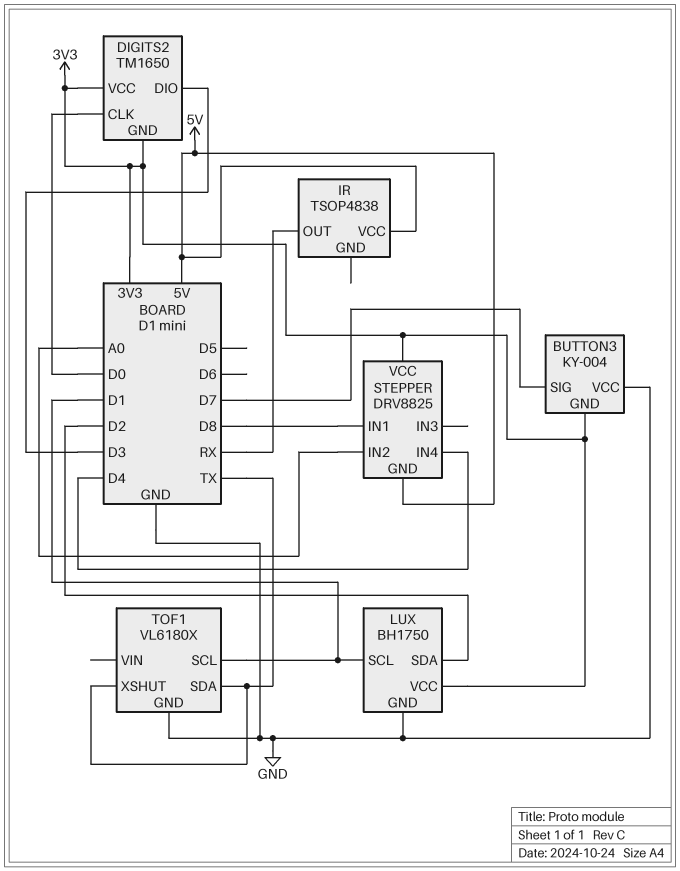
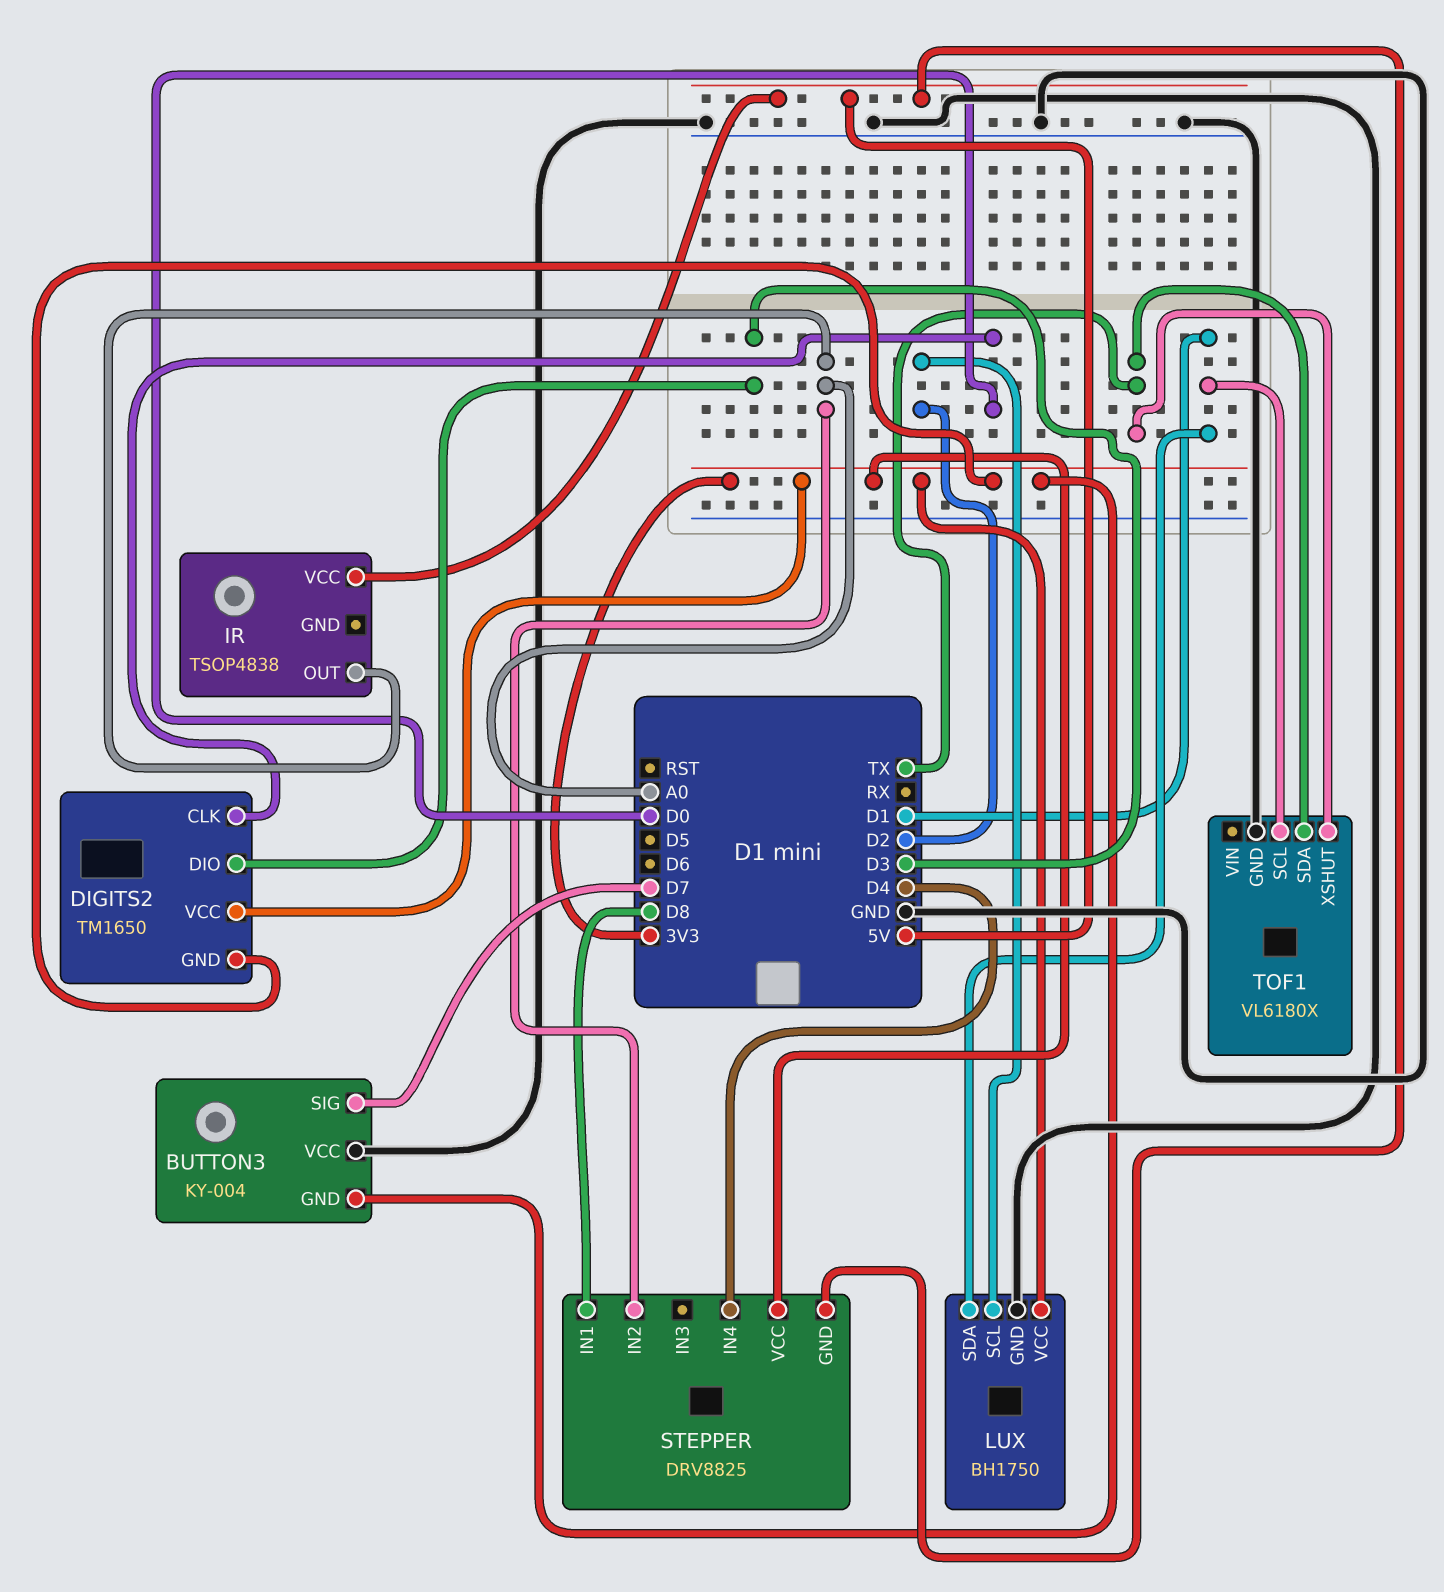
IR pin OUT: RX -> A0
LUX pin SCL: D1 -> D2
LUX pin SDA: D2 -> D1

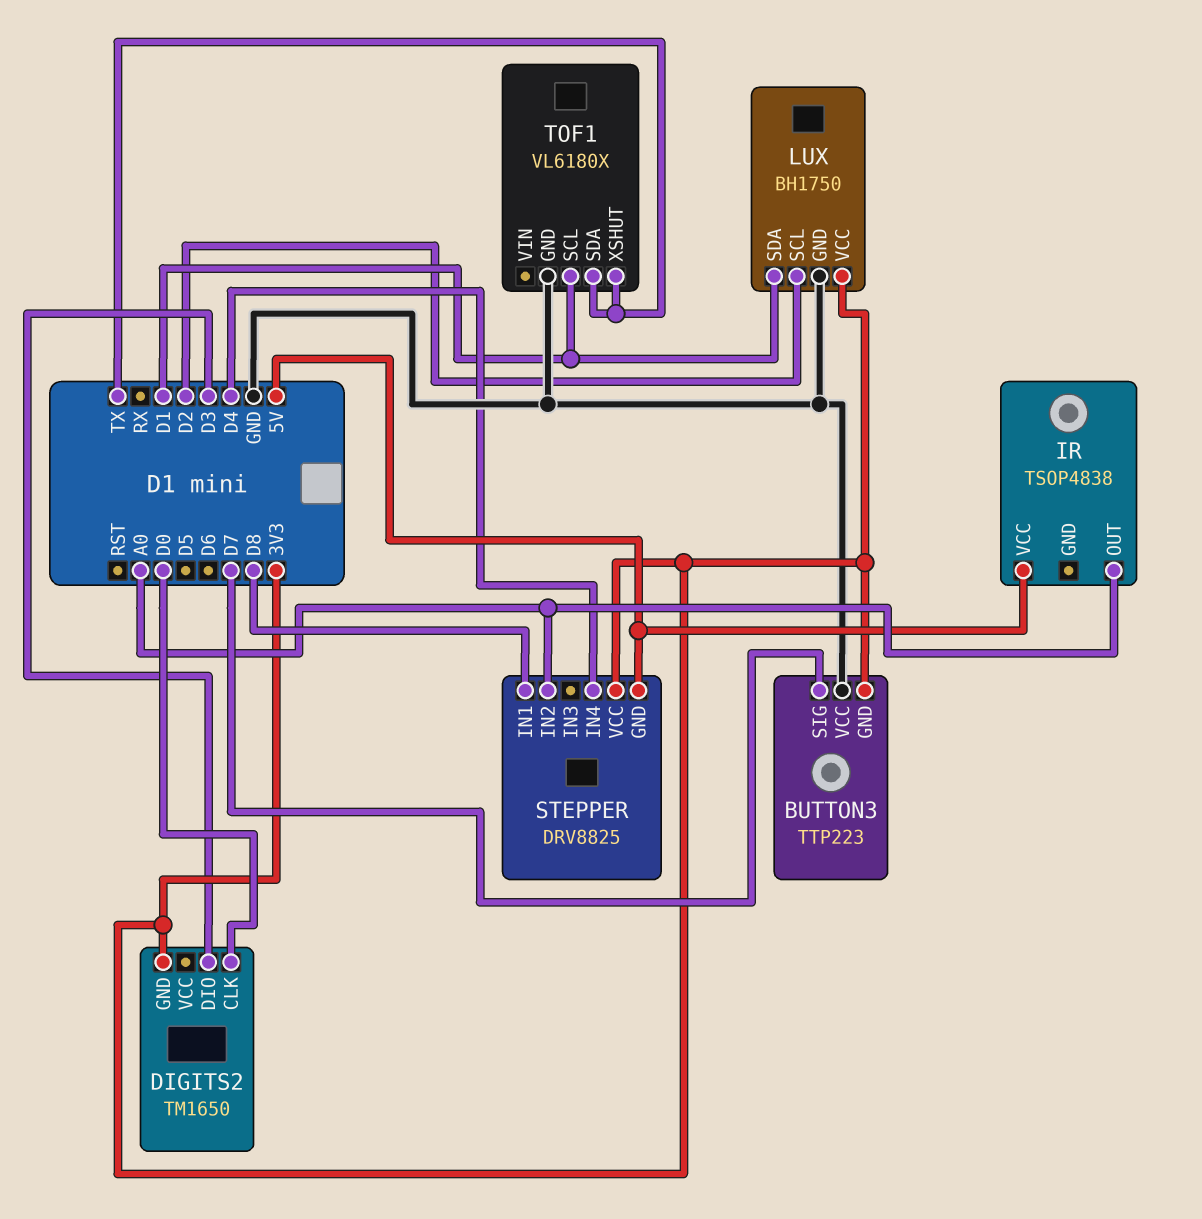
BUTTON3: KY-004 -> TTP223
DIGITS2 pin VCC: 3V3 -> none

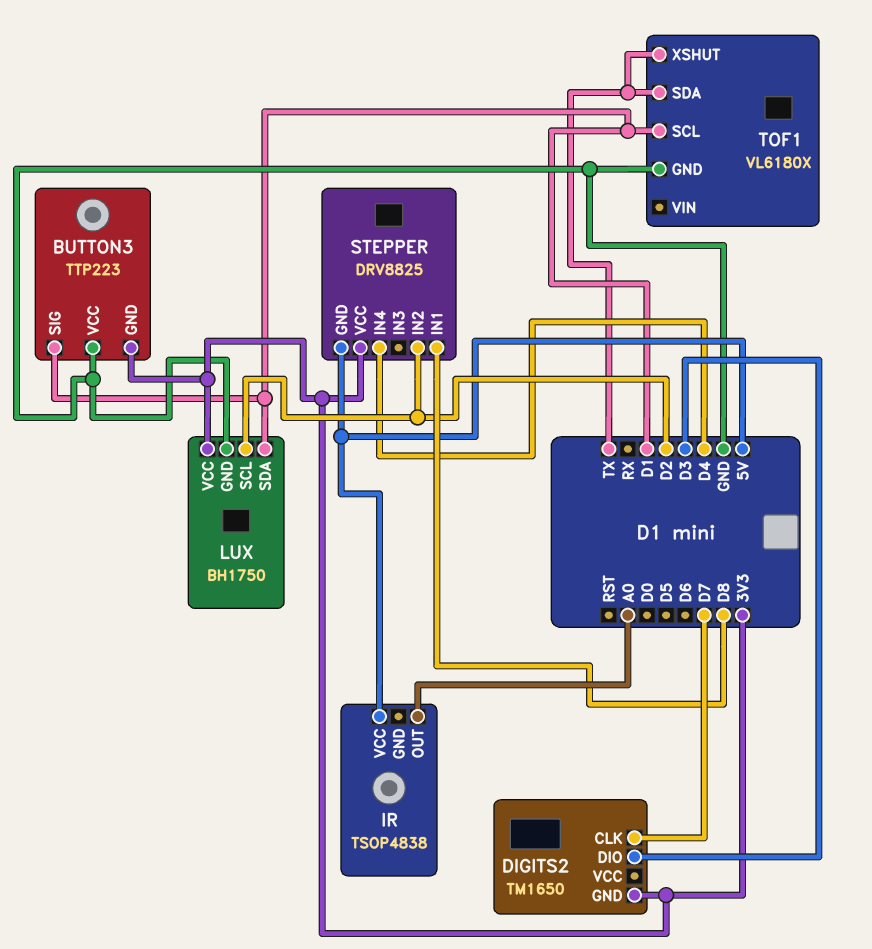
BUTTON3 pin SIG: D7 -> D1
DIGITS2 pin CLK: D0 -> D7
STEPPER pin IN2: A0 -> D2

